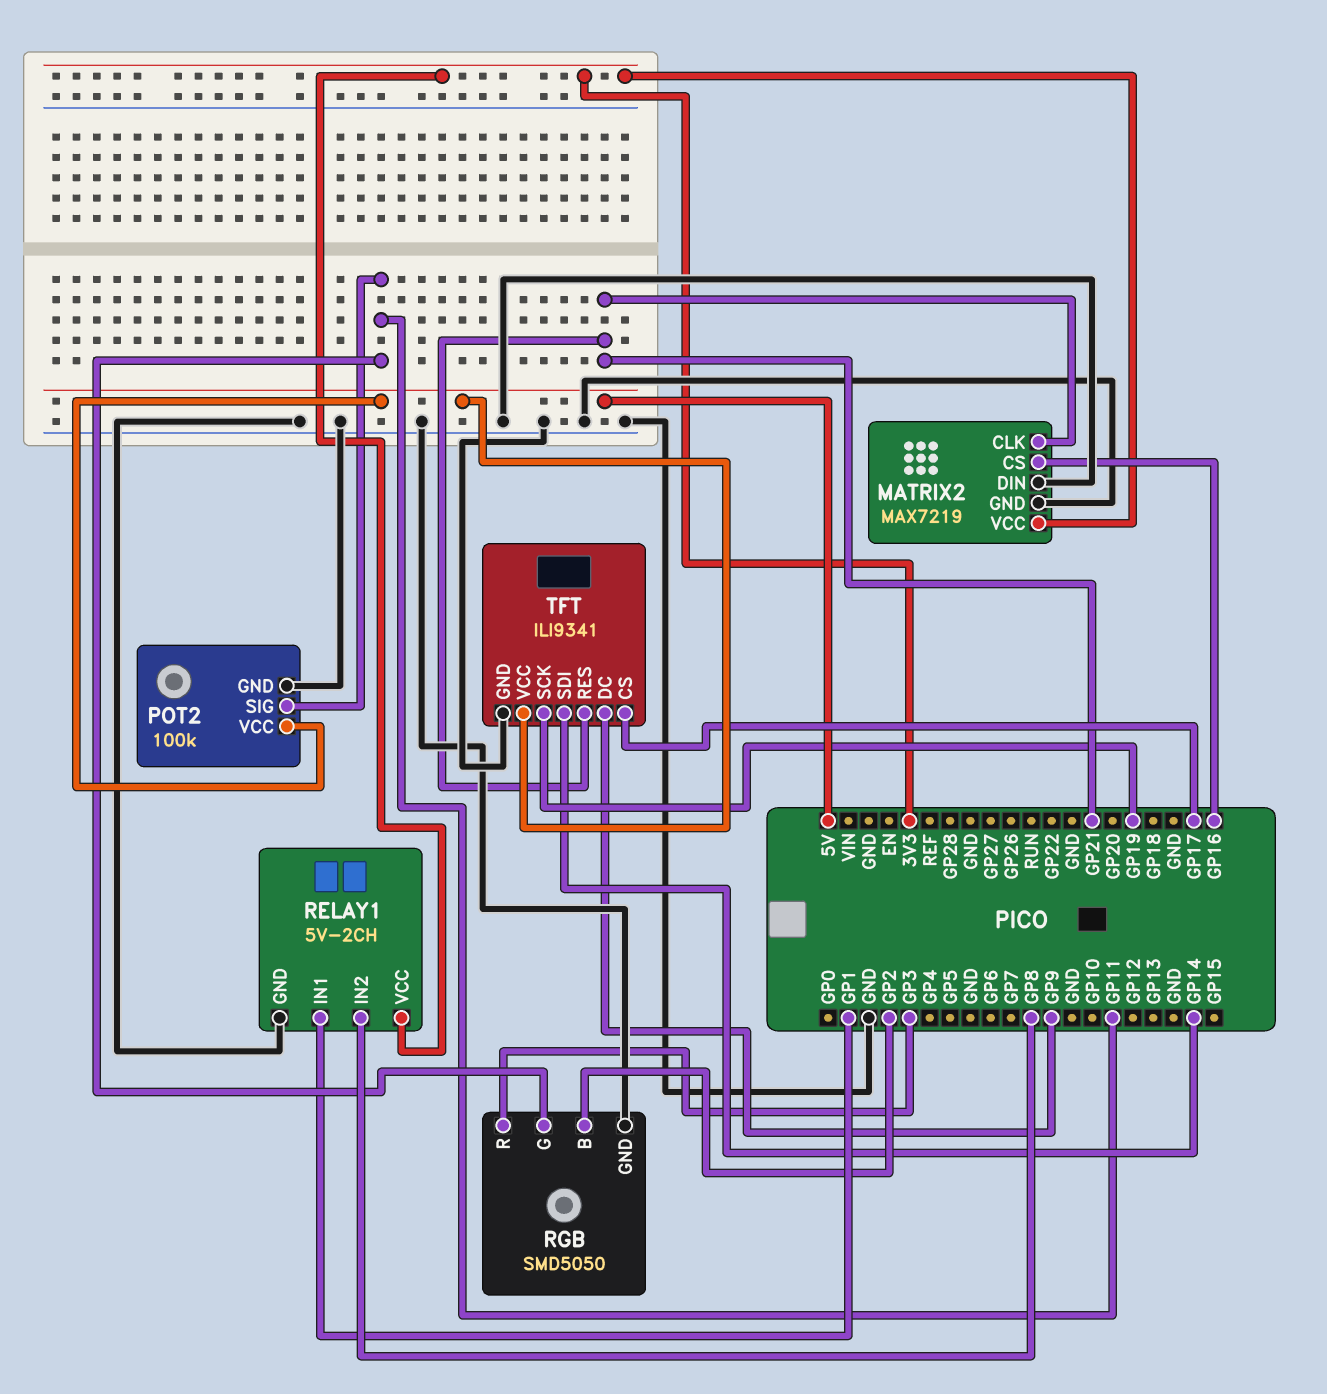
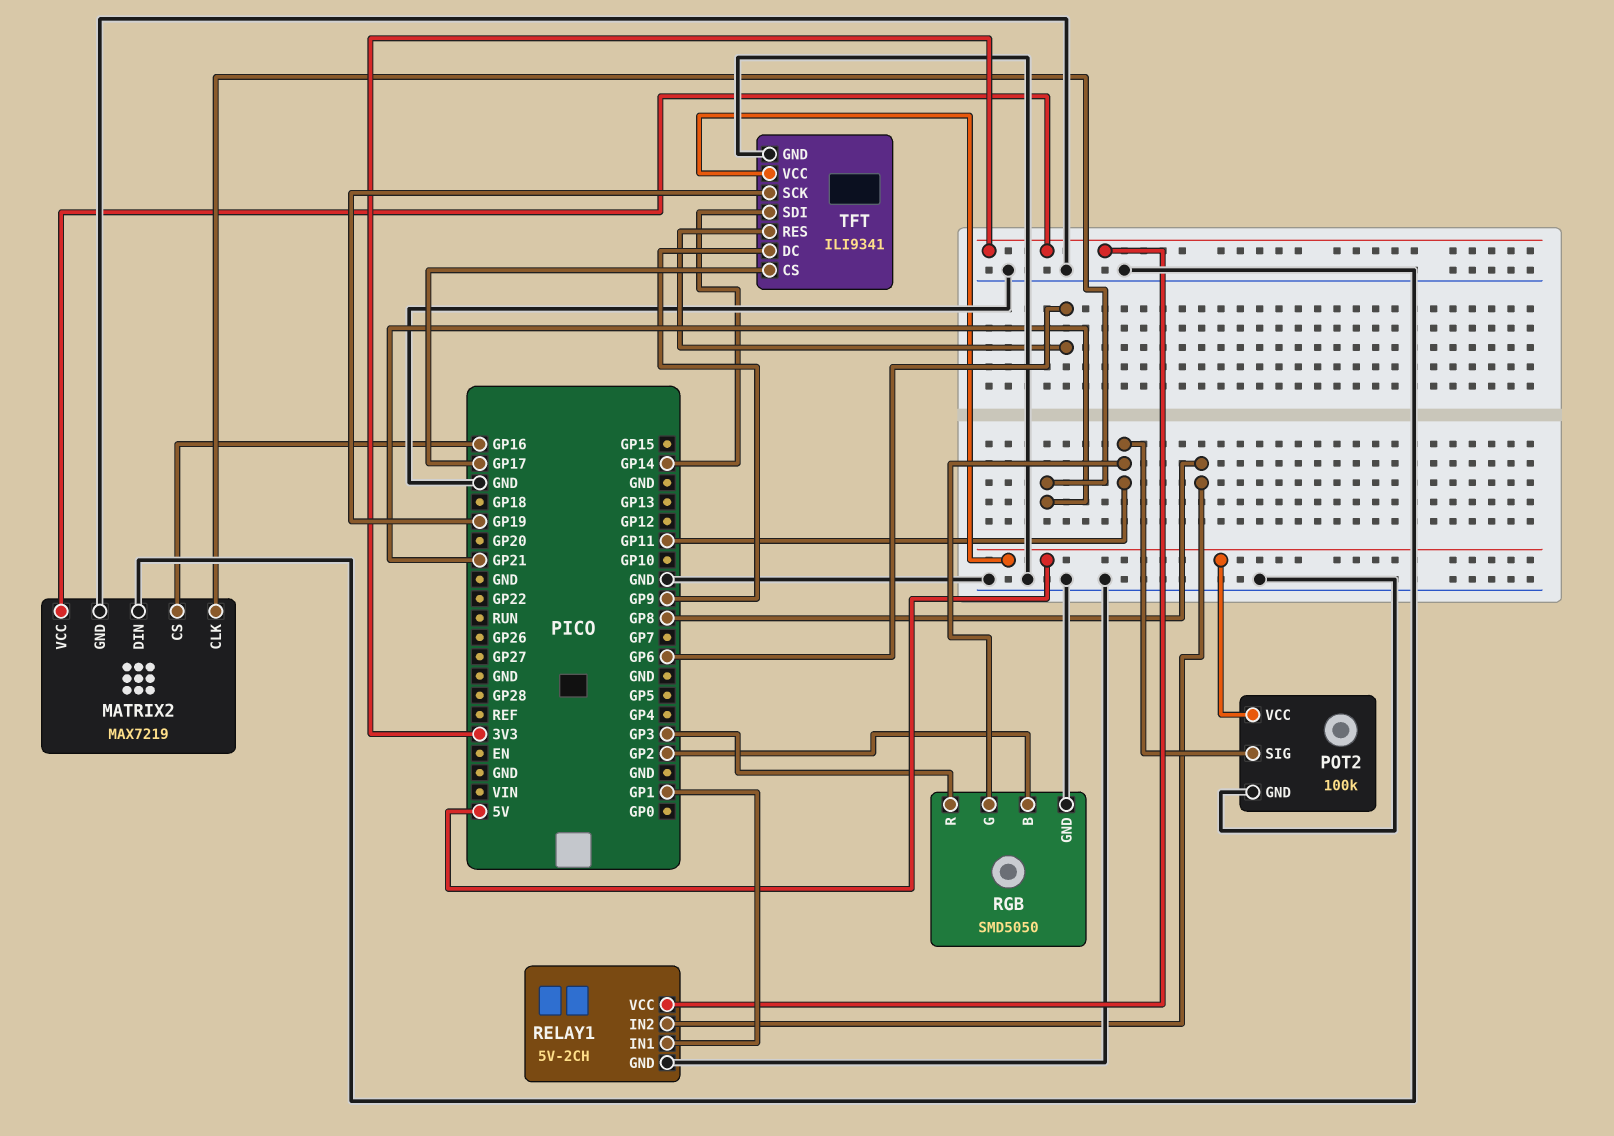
TFT pin RES: GP21 -> GP6

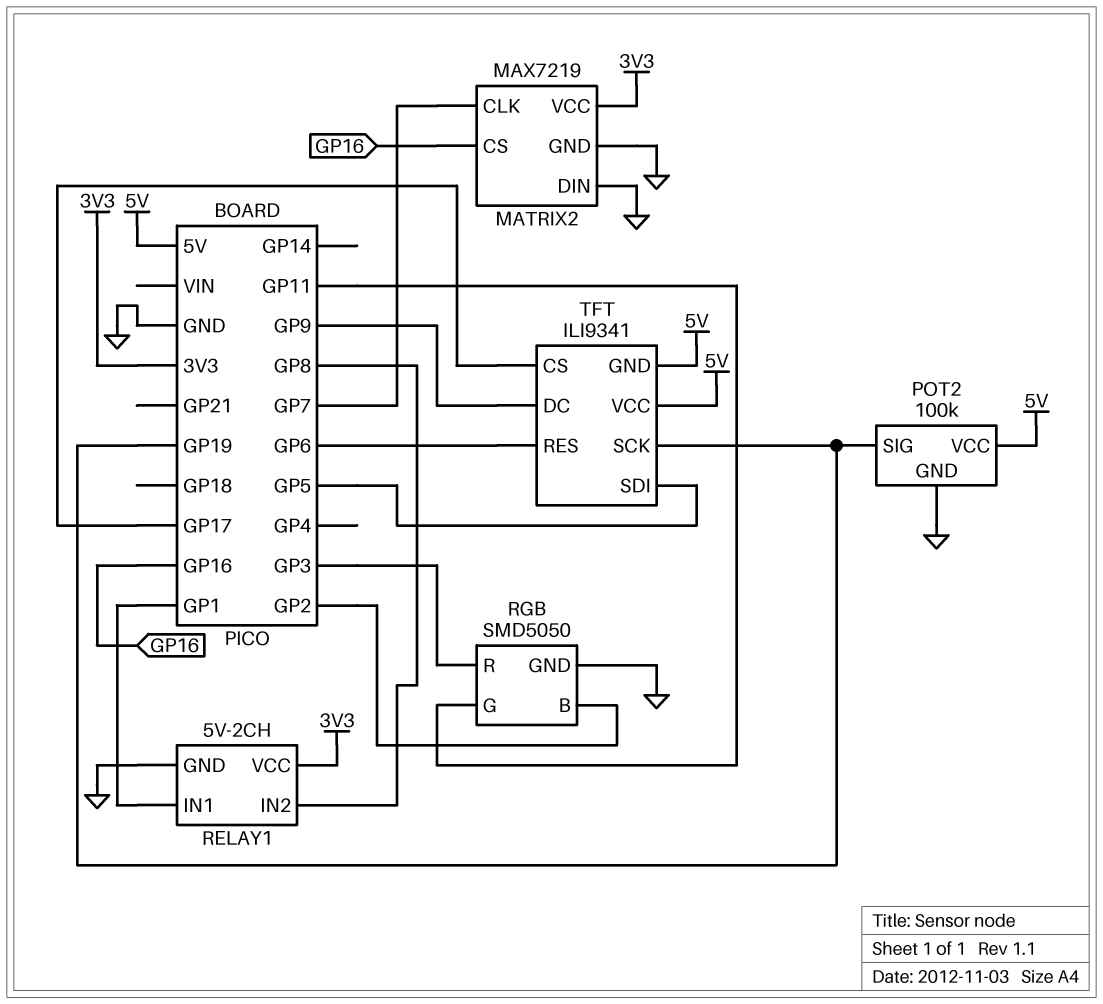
MATRIX2 pin CLK: GP21 -> GP7
POT2 pin SIG: GP11 -> GP19
TFT pin GND: GND -> 5V
TFT pin SDI: GP14 -> GP5

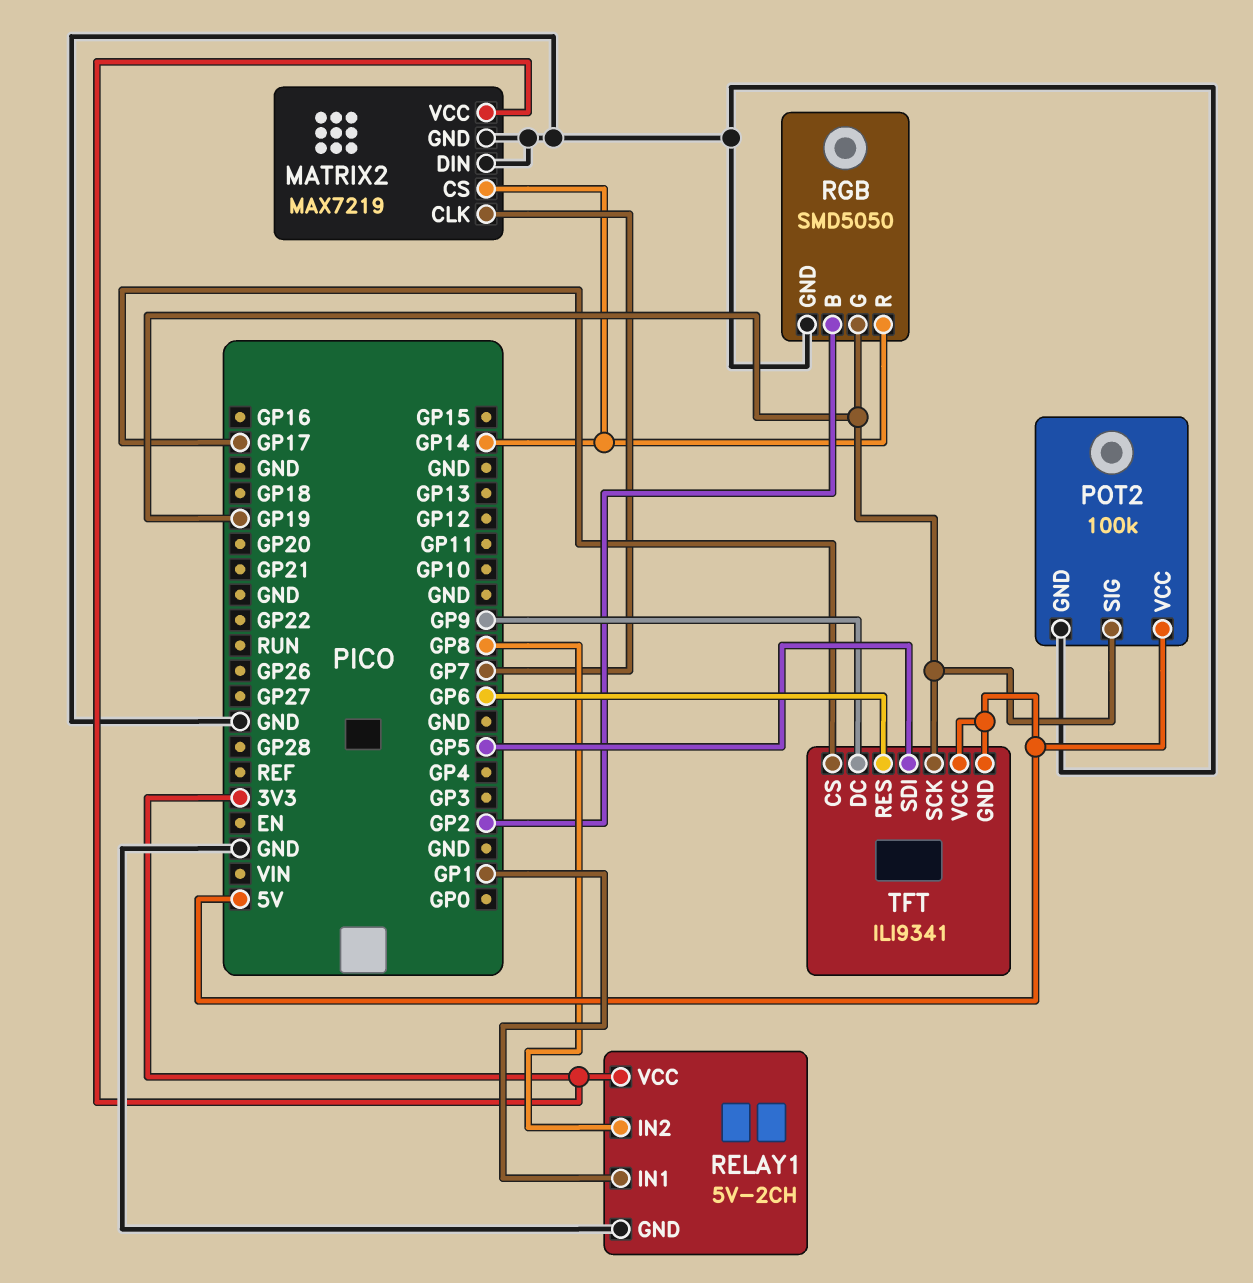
MATRIX2 pin CS: GP16 -> GP14
RGB pin G: GP11 -> GP19
RGB pin R: GP3 -> GP14

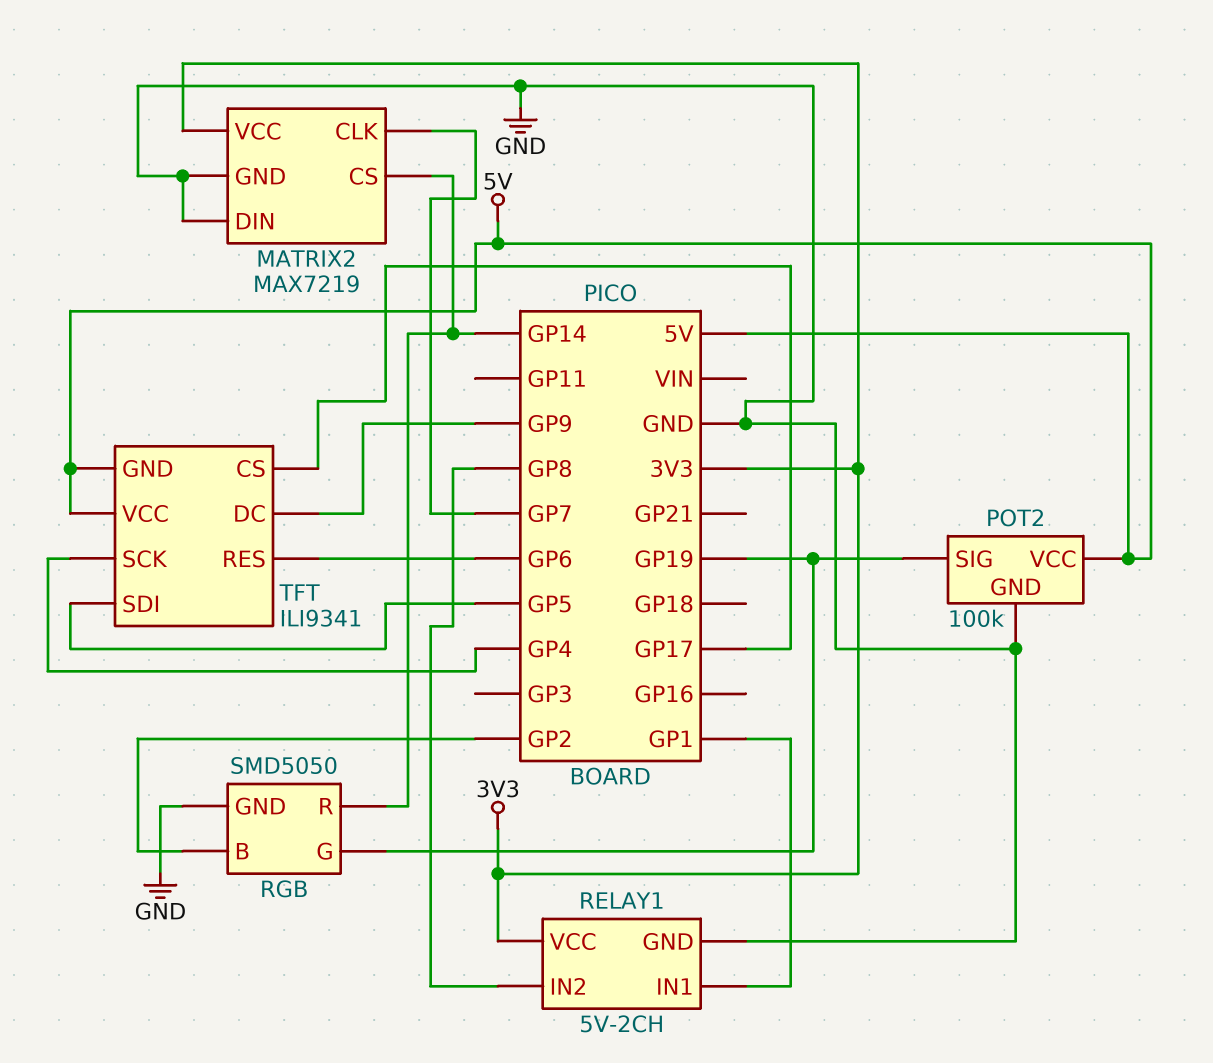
TFT pin SCK: GP19 -> GP4

